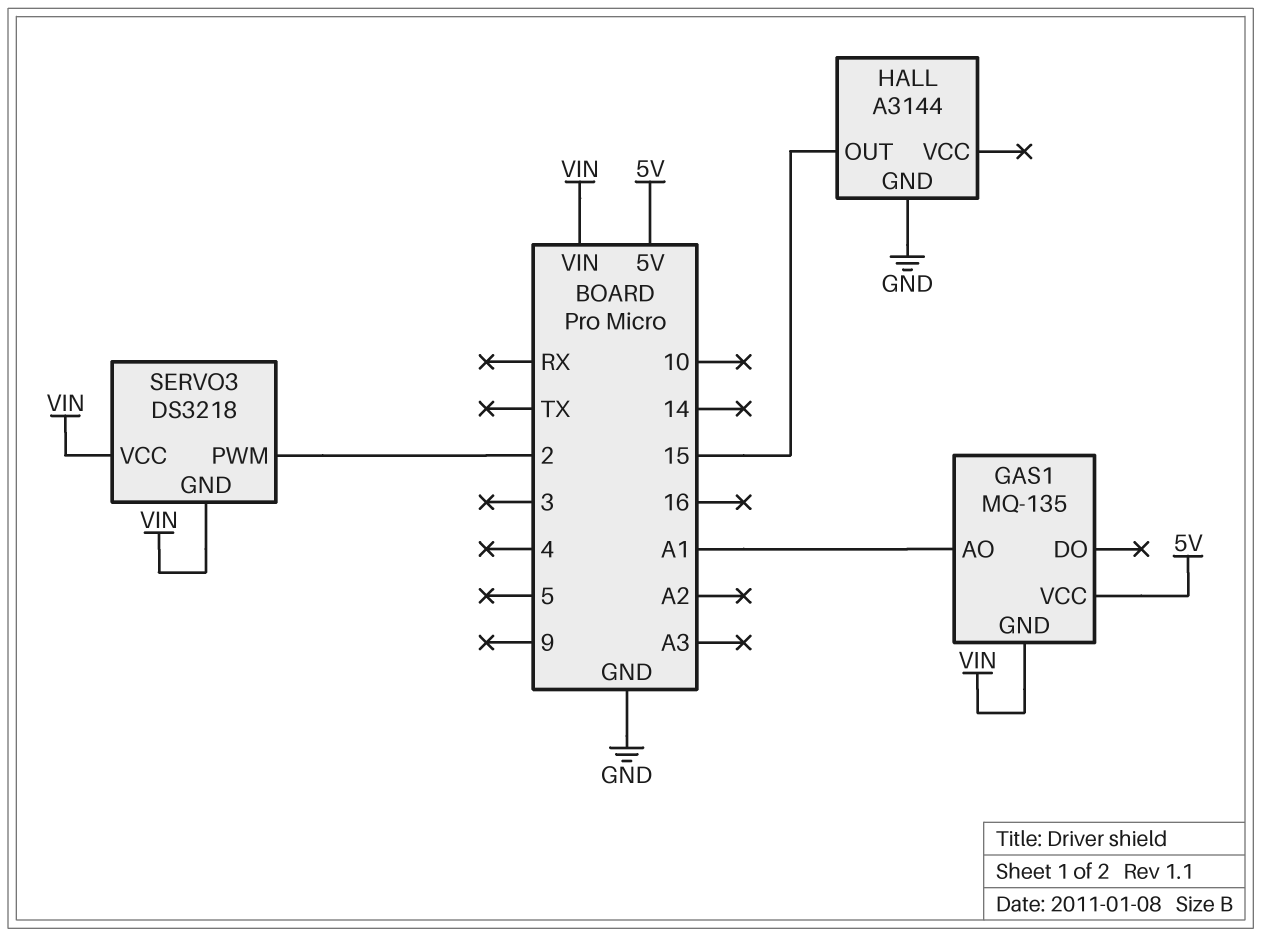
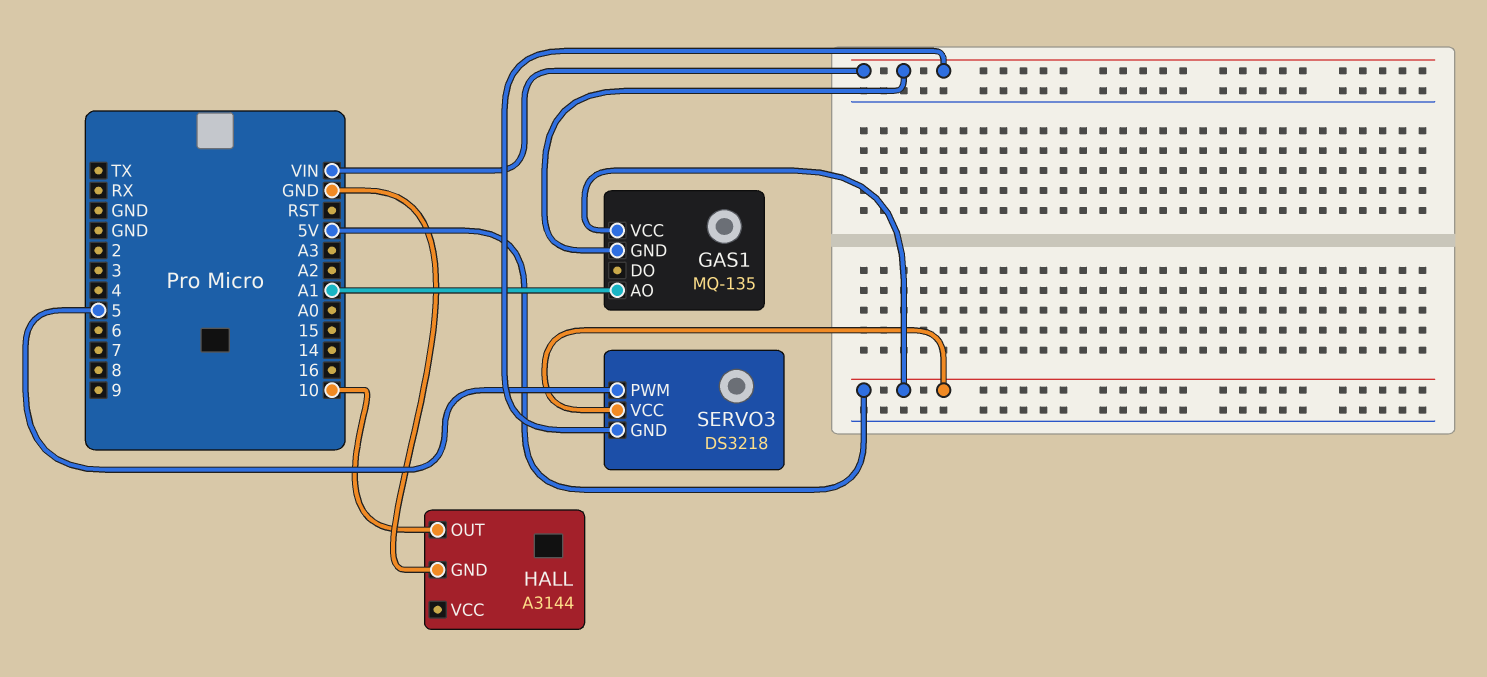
HALL pin OUT: 15 -> 10
SERVO3 pin PWM: 2 -> 5
SERVO3 pin VCC: VIN -> 5V

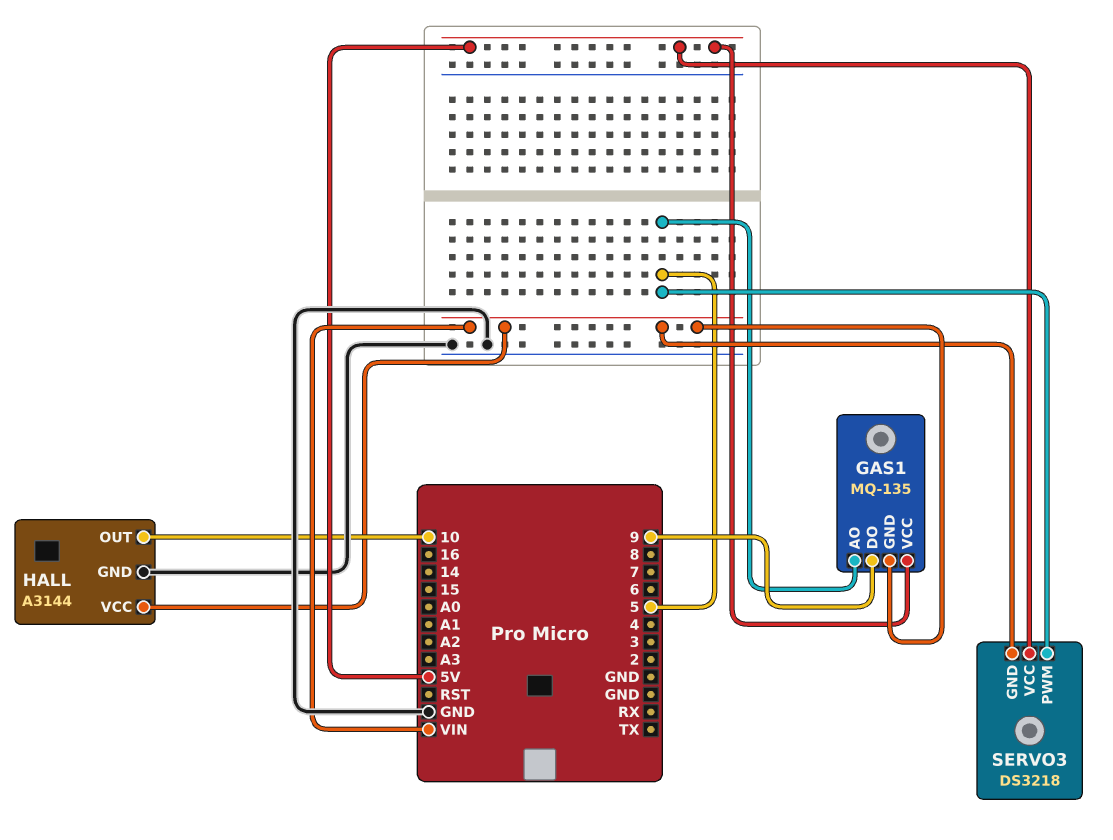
GAS1 pin AO: A1 -> 5
GAS1 pin DO: none -> 9
HALL pin VCC: none -> VIN

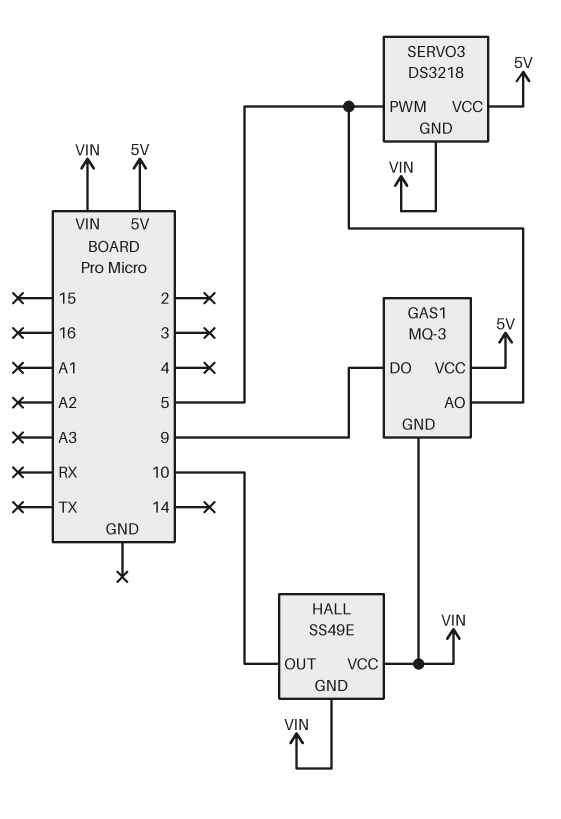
GAS1: MQ-135 -> MQ-3
HALL: A3144 -> SS49E
HALL pin GND: GND -> VIN

